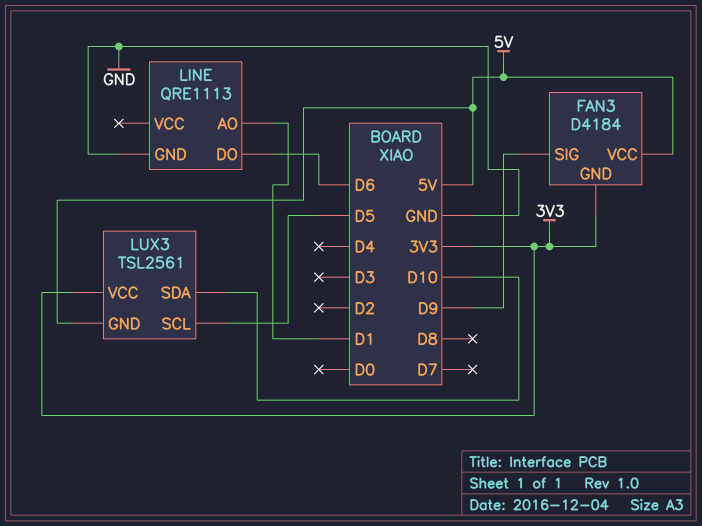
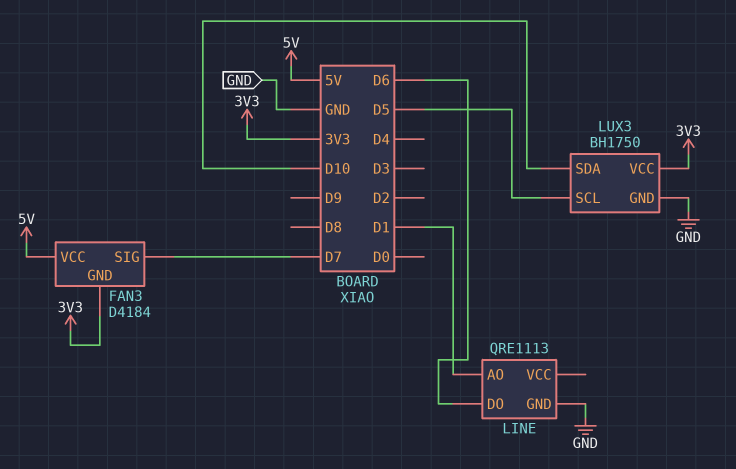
FAN3 pin SIG: D9 -> D7
LUX3: TSL2561 -> BH1750
LUX3 pin GND: 5V -> GND

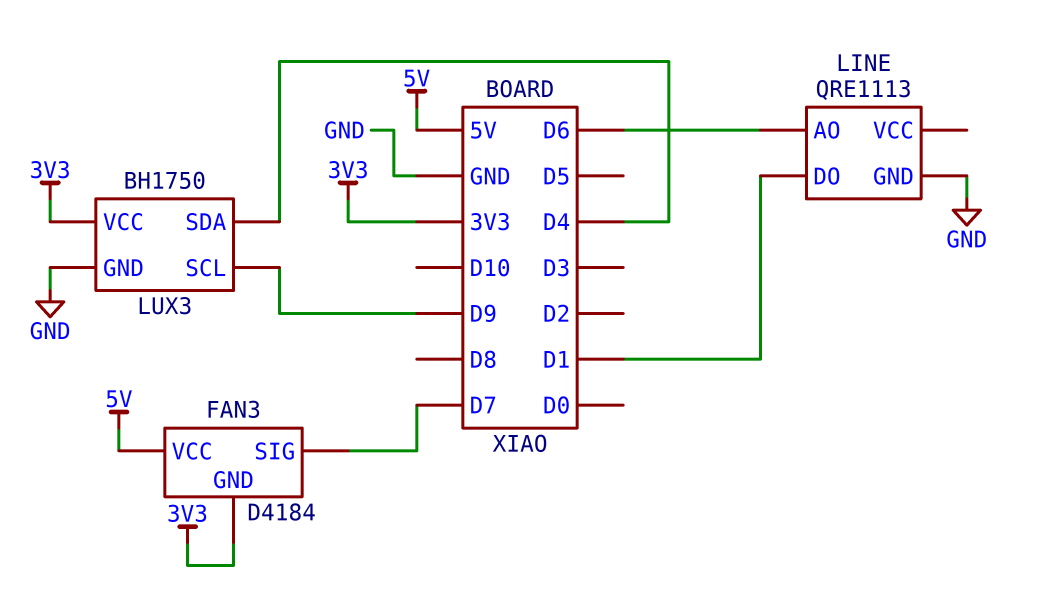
LINE pin AO: D1 -> D6
LINE pin DO: D6 -> D1
LUX3 pin SCL: D5 -> D9
LUX3 pin SDA: D10 -> D4

